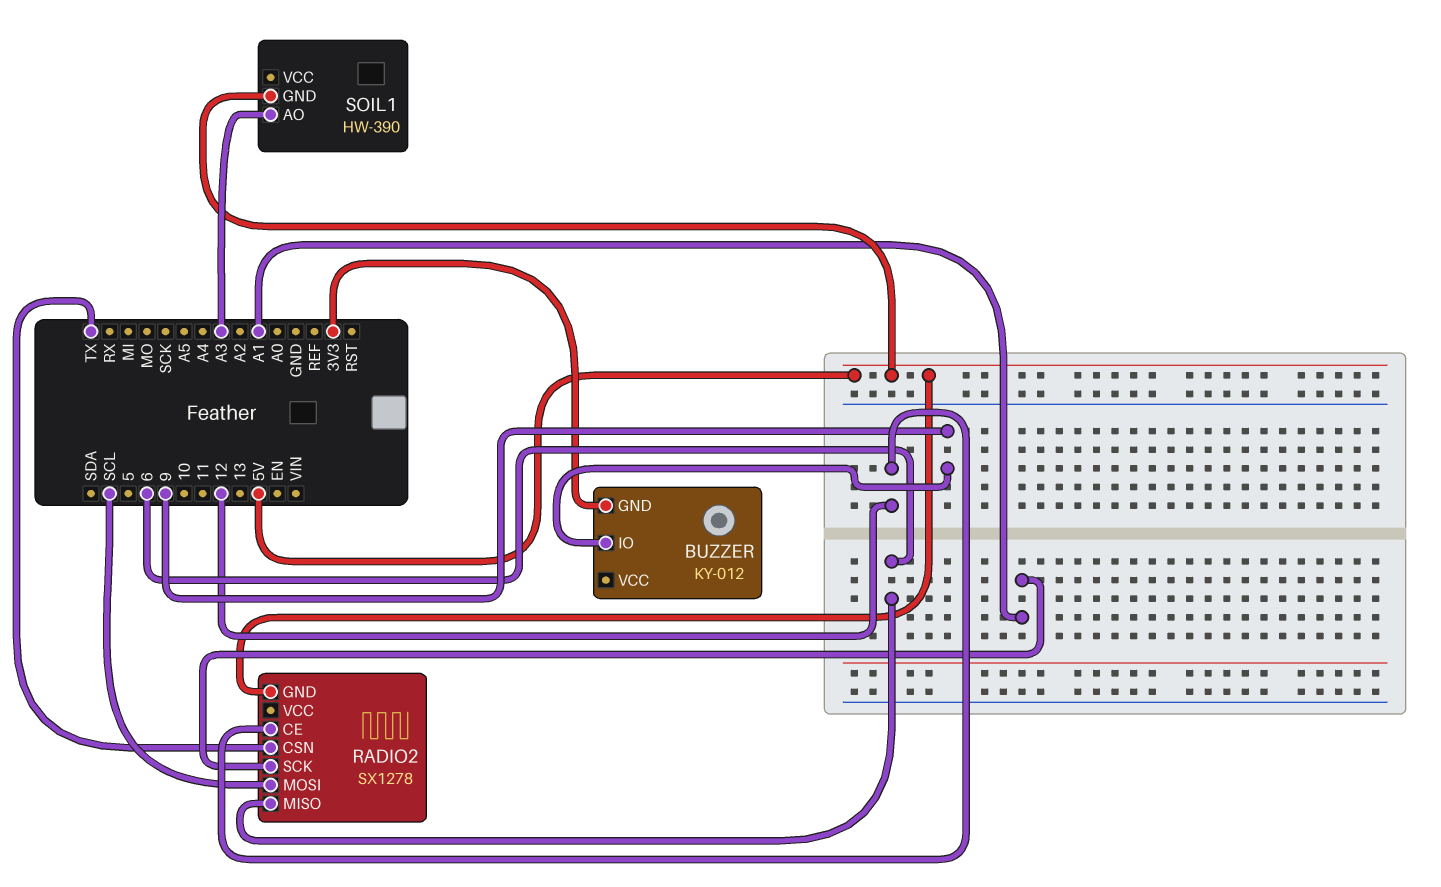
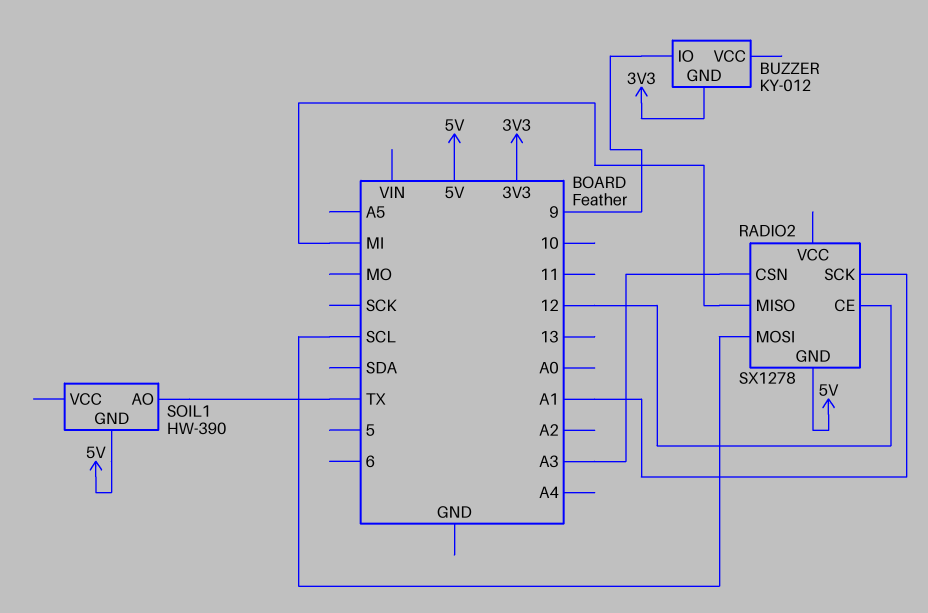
RADIO2 pin CSN: TX -> A3
RADIO2 pin MISO: 6 -> MI
SOIL1 pin AO: A3 -> TX

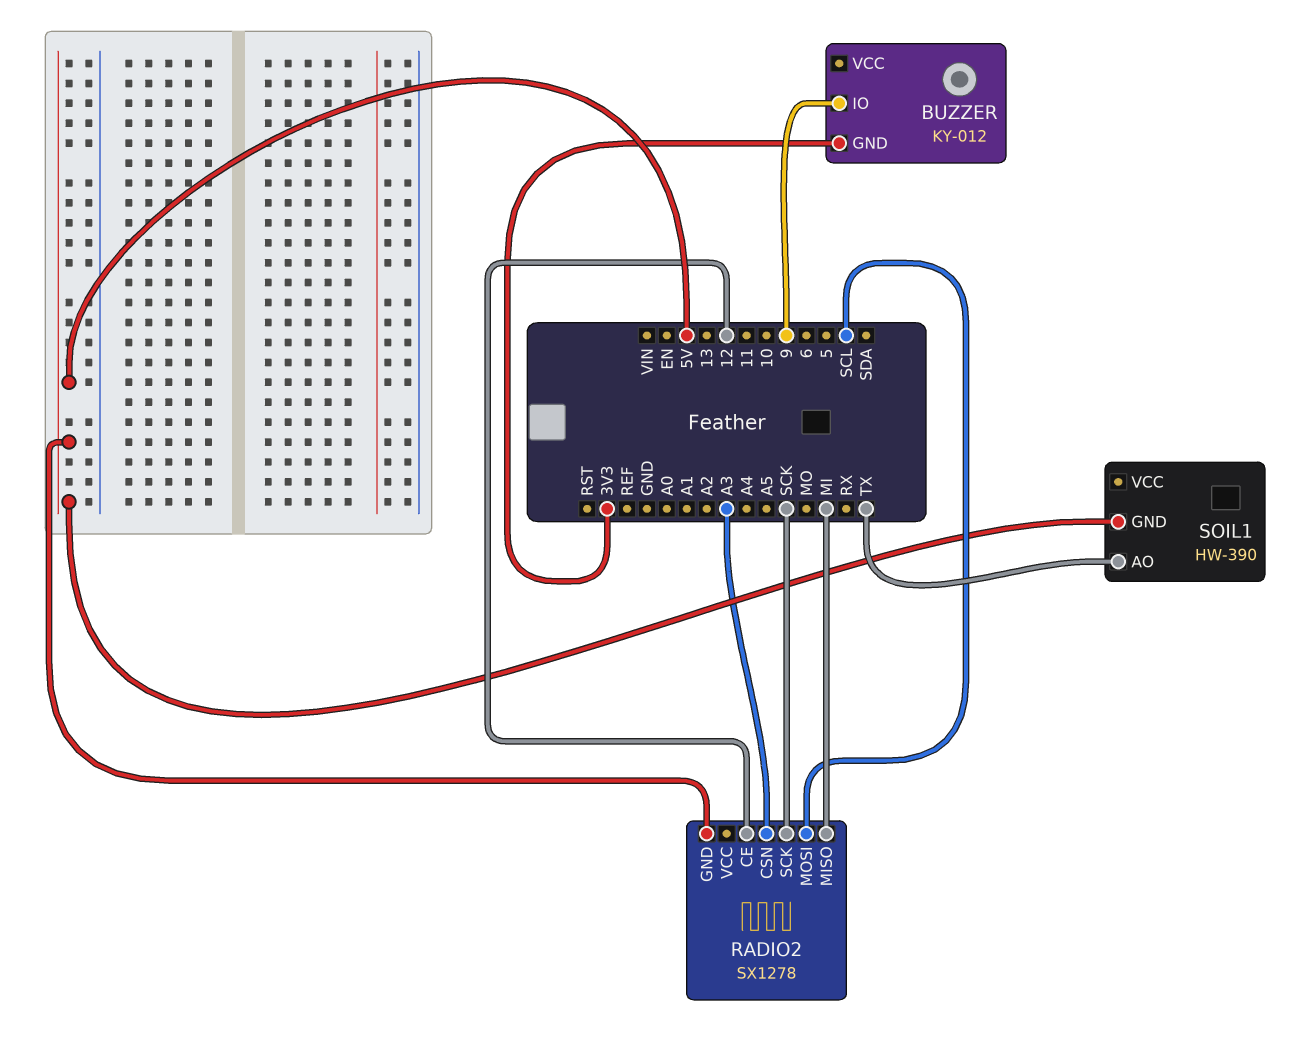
RADIO2 pin SCK: A1 -> SCK

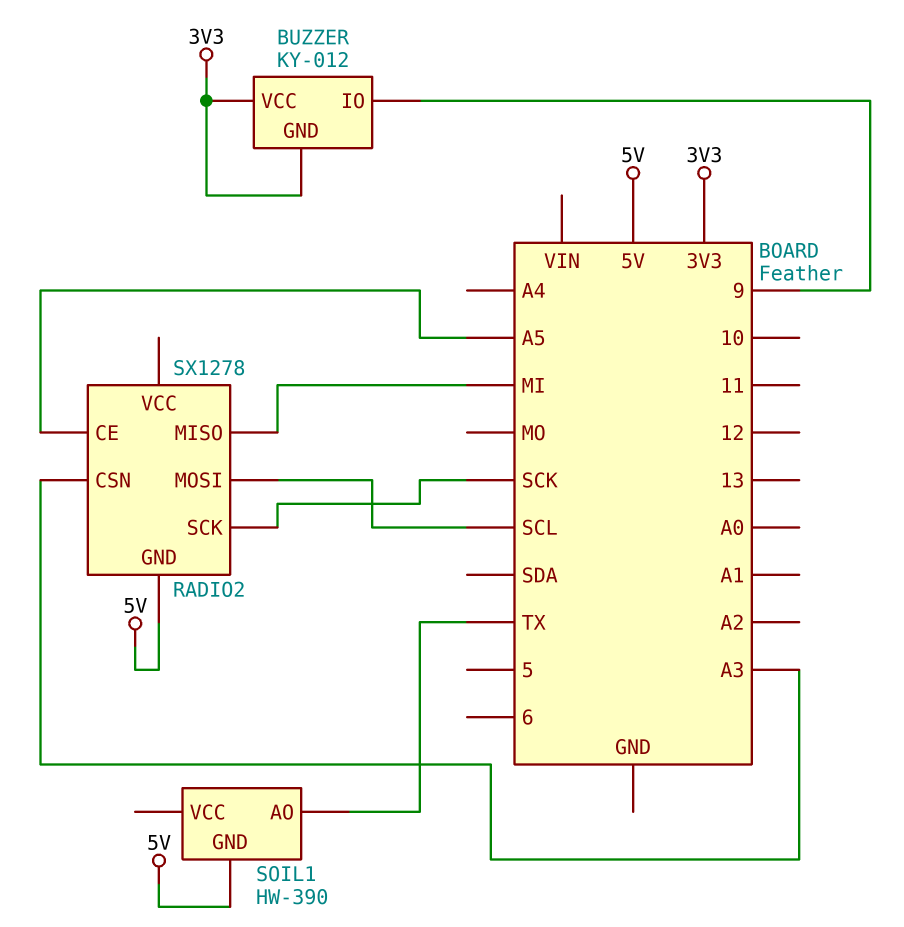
BUZZER pin VCC: none -> 3V3
RADIO2 pin CE: 12 -> A5

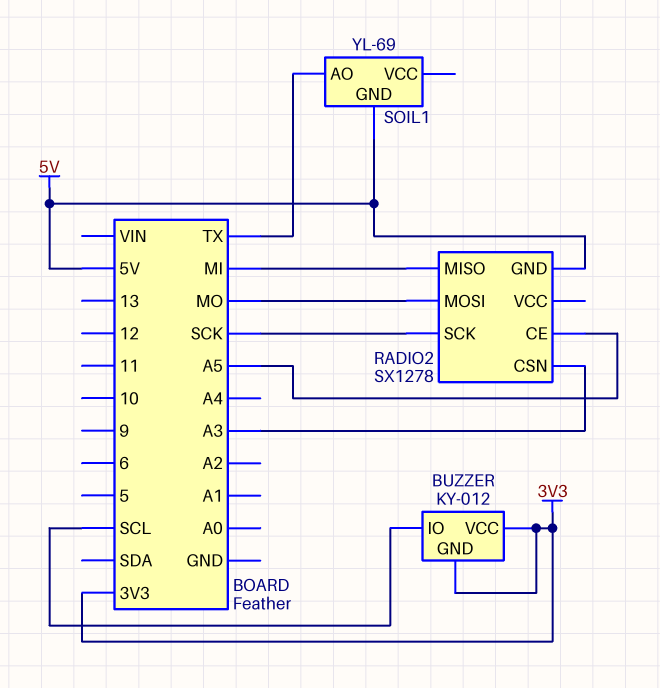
BUZZER pin IO: 9 -> SCL
RADIO2 pin MOSI: SCL -> MO
SOIL1: HW-390 -> YL-69

